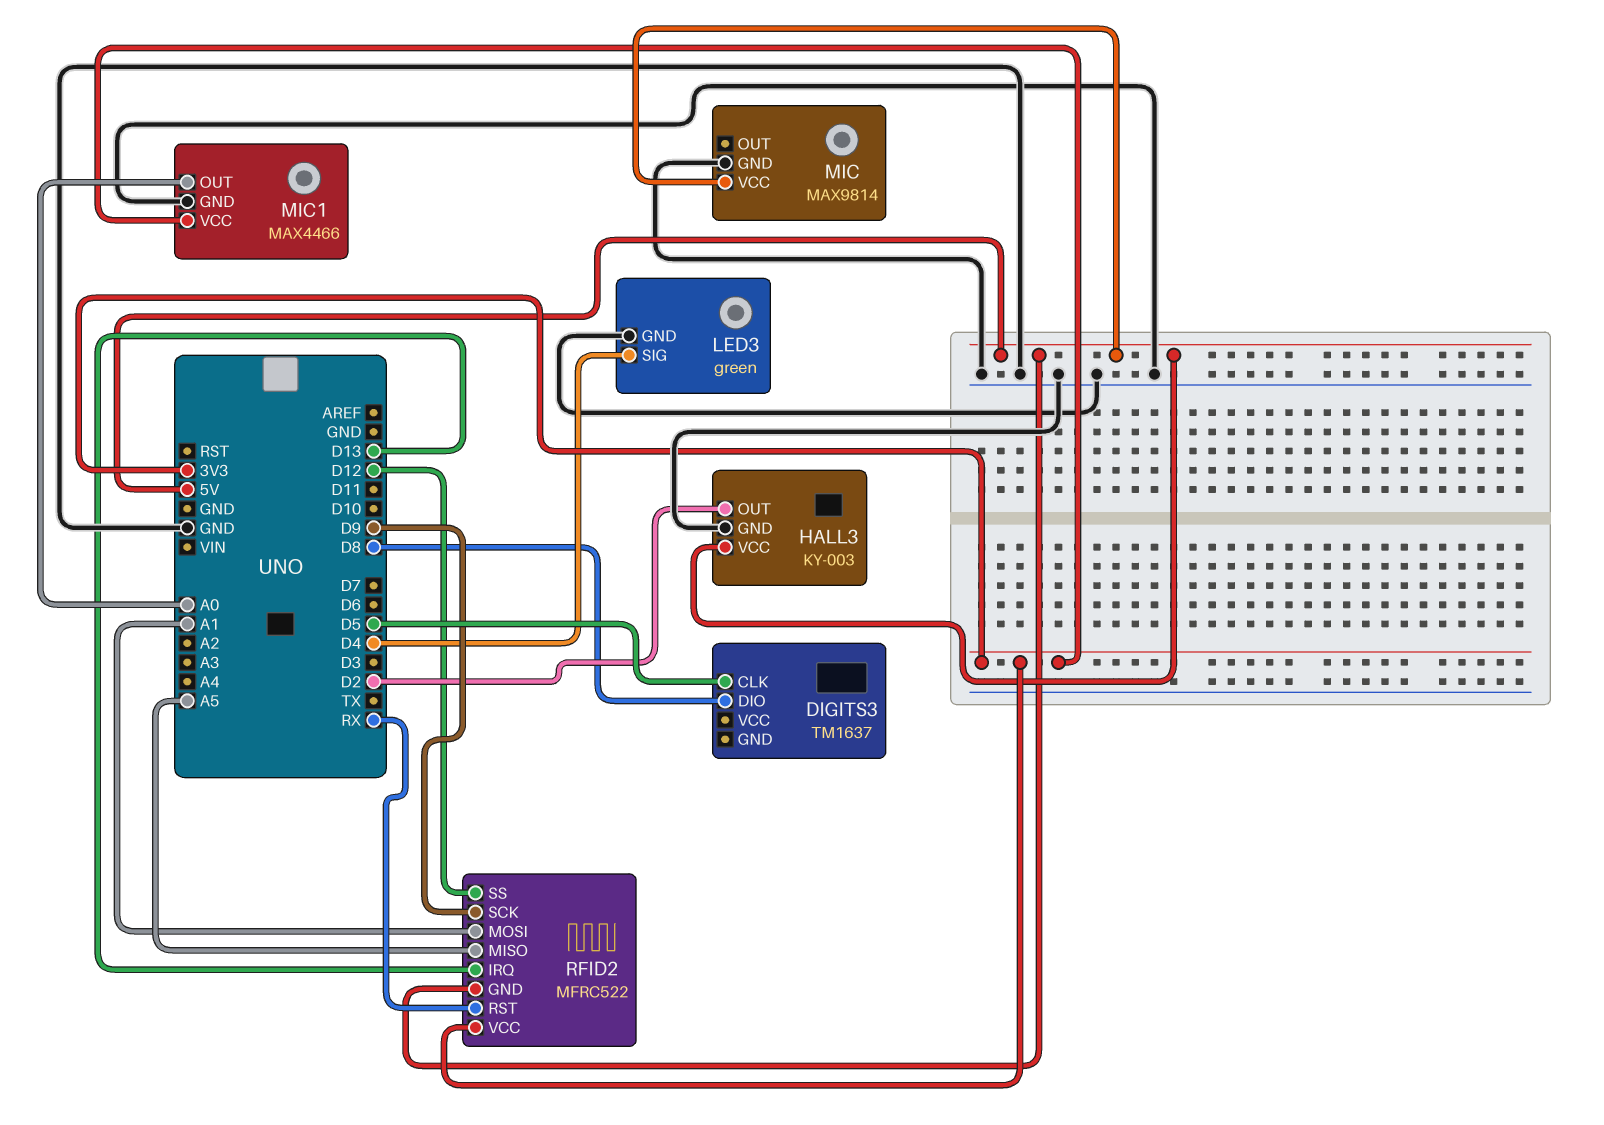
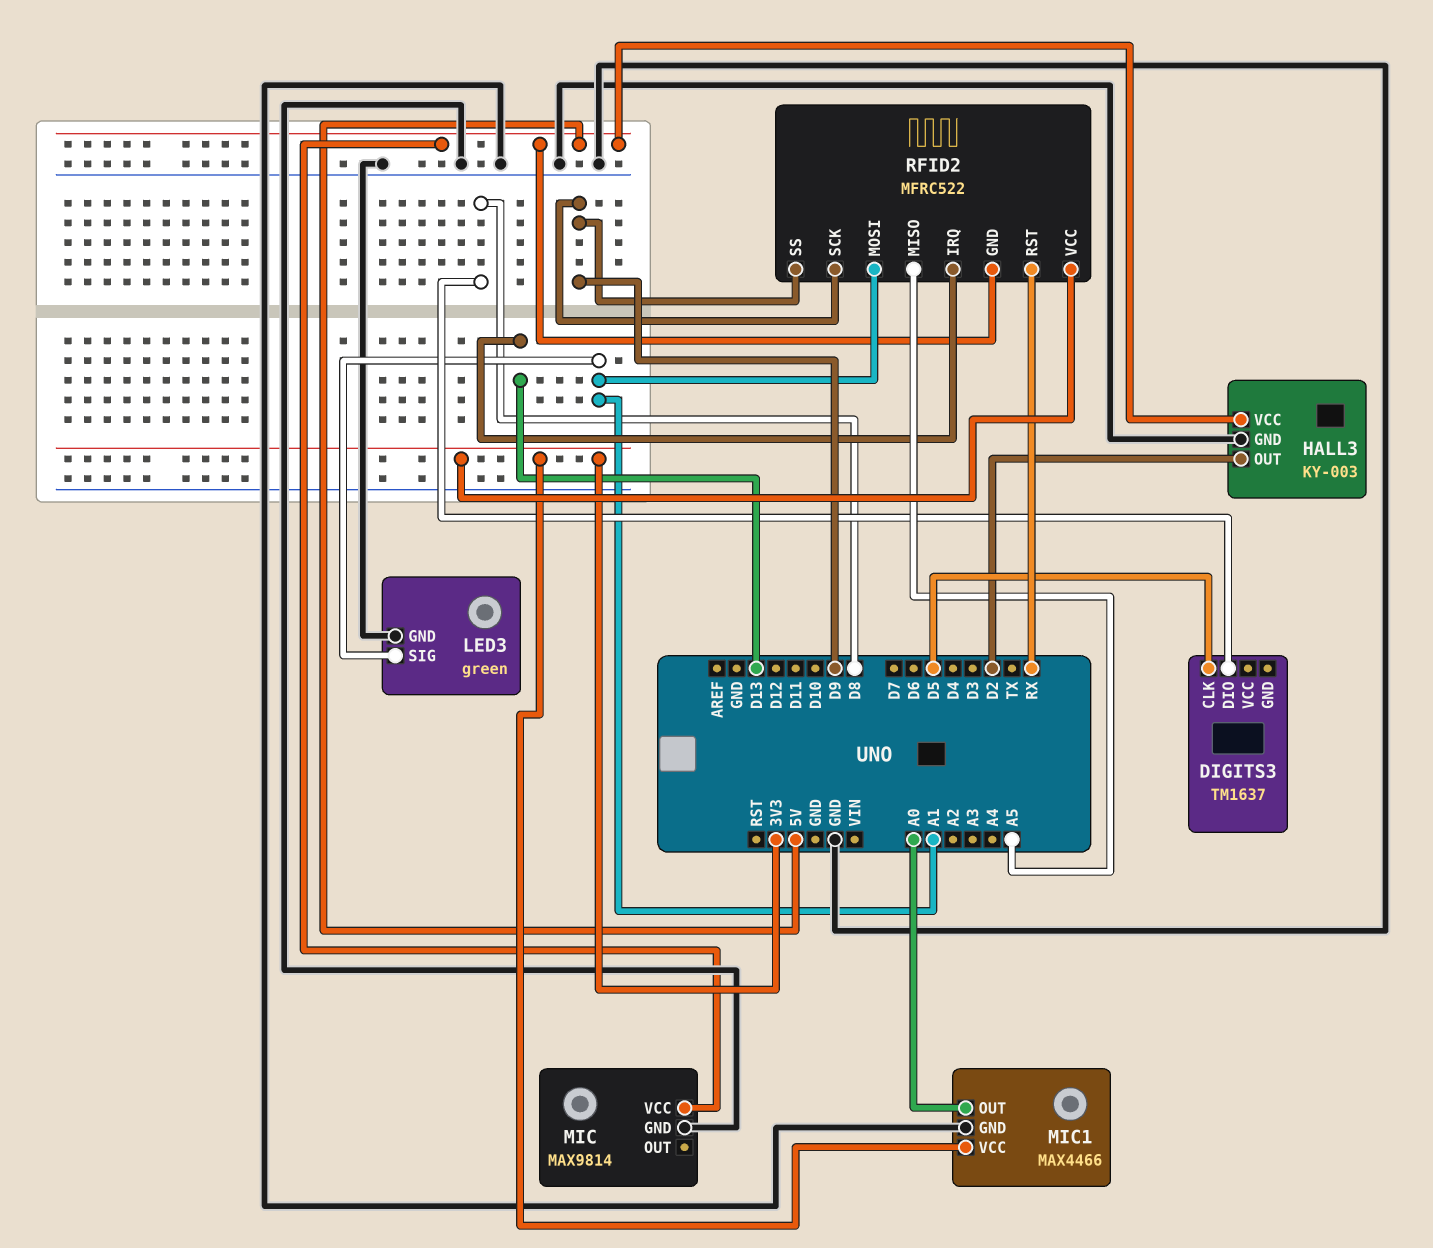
LED3 pin SIG: D4 -> A1
RFID2 pin SS: D12 -> D9

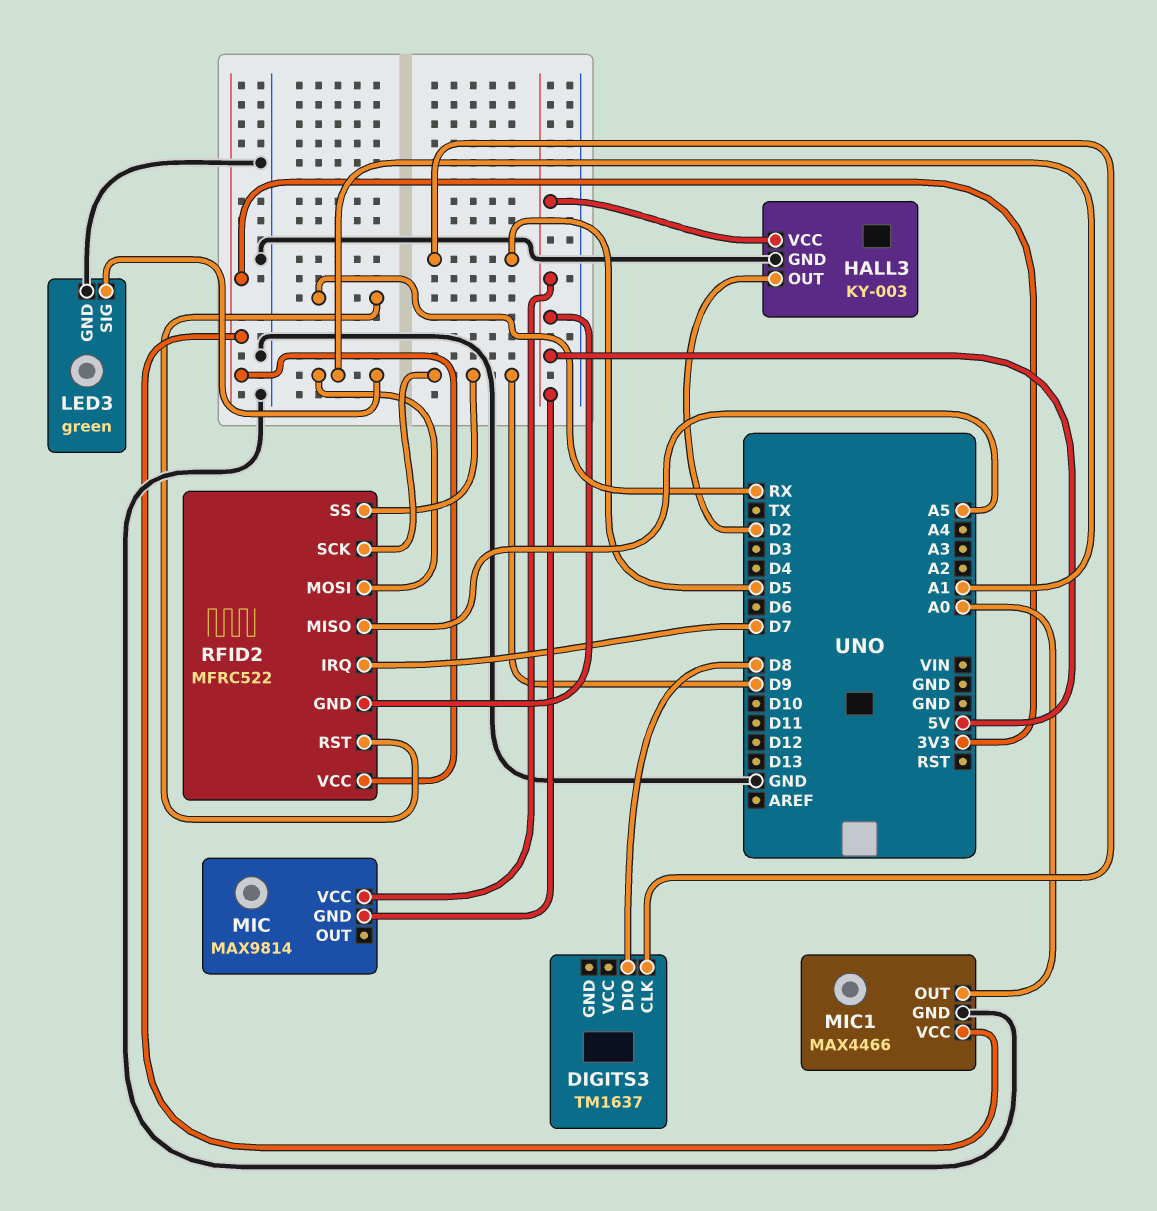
MIC pin GND: GND -> 5V
RFID2 pin IRQ: D13 -> D7

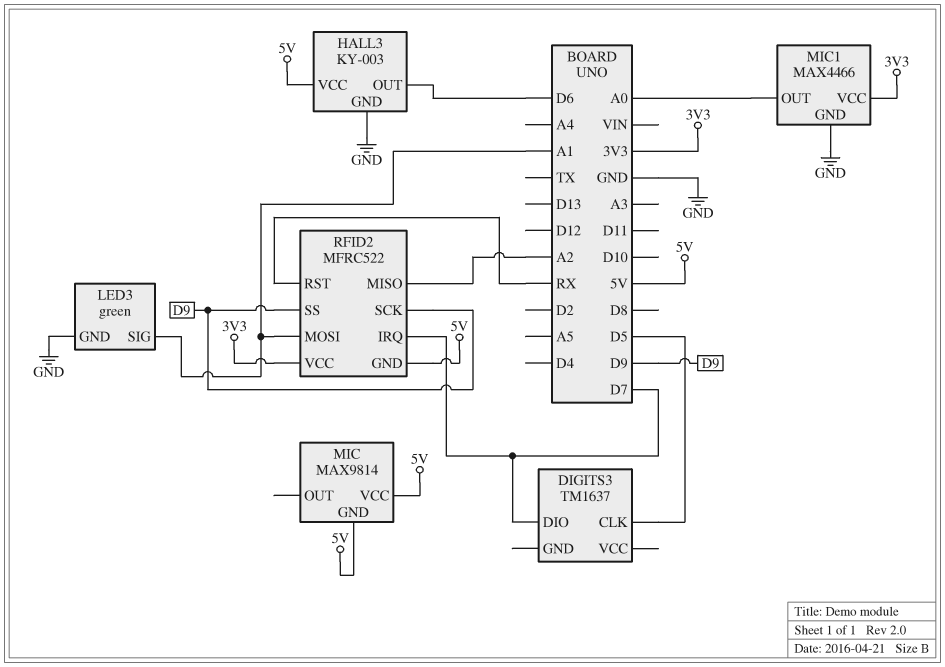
DIGITS3 pin DIO: D8 -> D7
HALL3 pin OUT: D2 -> D6
RFID2 pin MISO: A5 -> A2

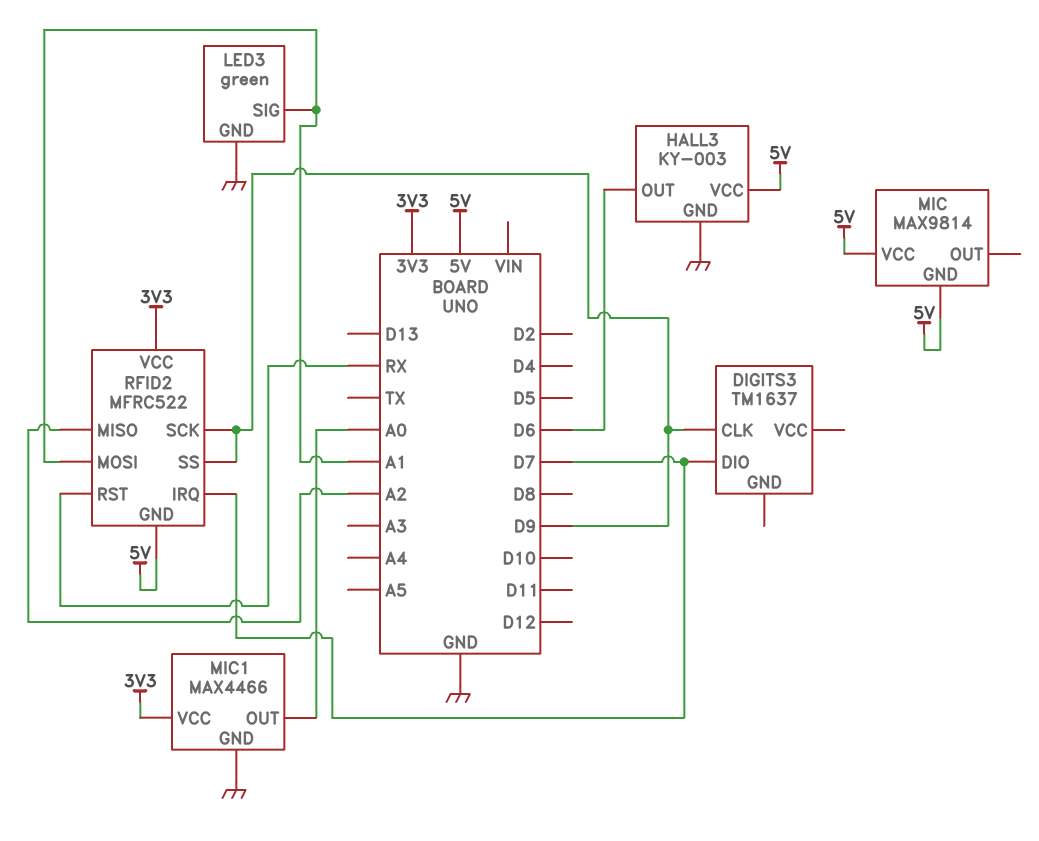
DIGITS3 pin CLK: D5 -> D9

